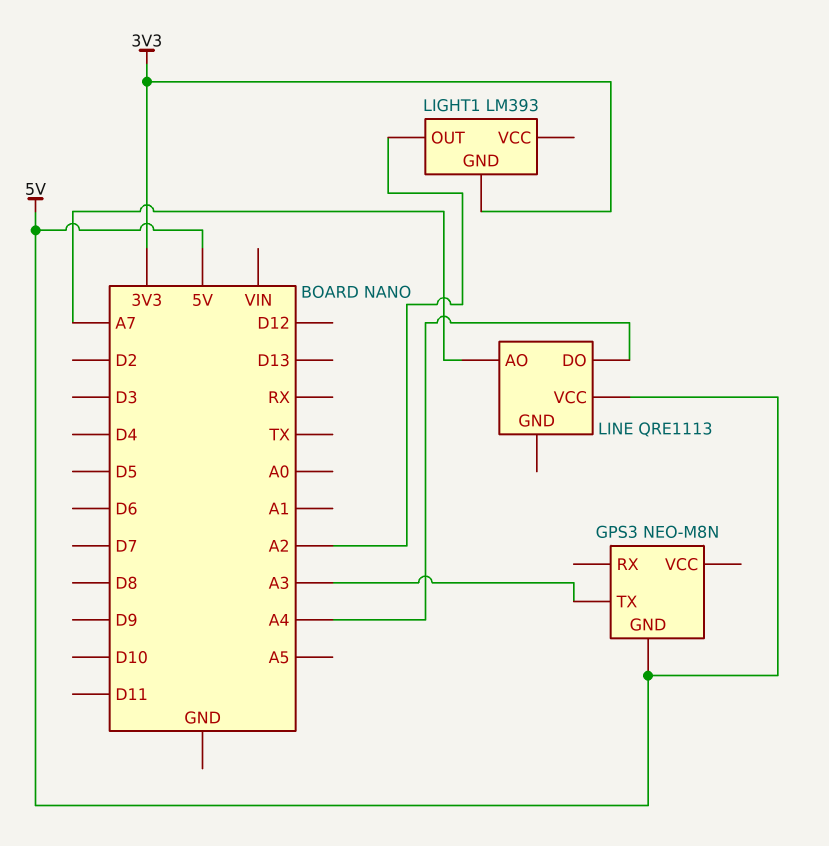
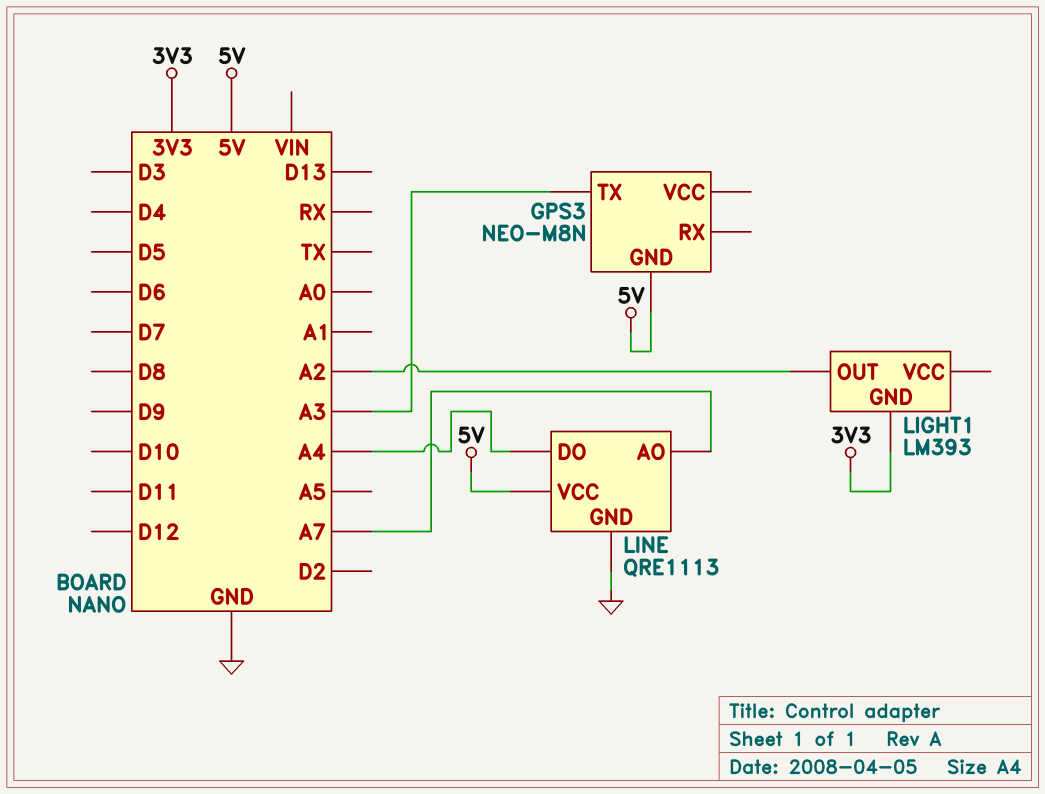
LINE pin GND: none -> GND

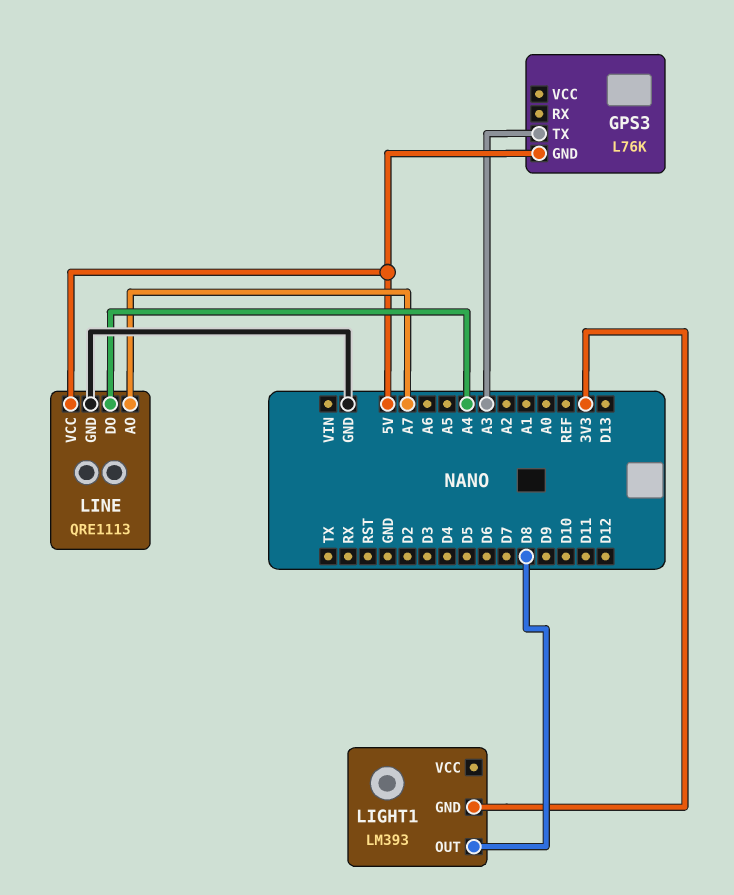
GPS3: NEO-M8N -> L76K
LIGHT1 pin OUT: A2 -> D8

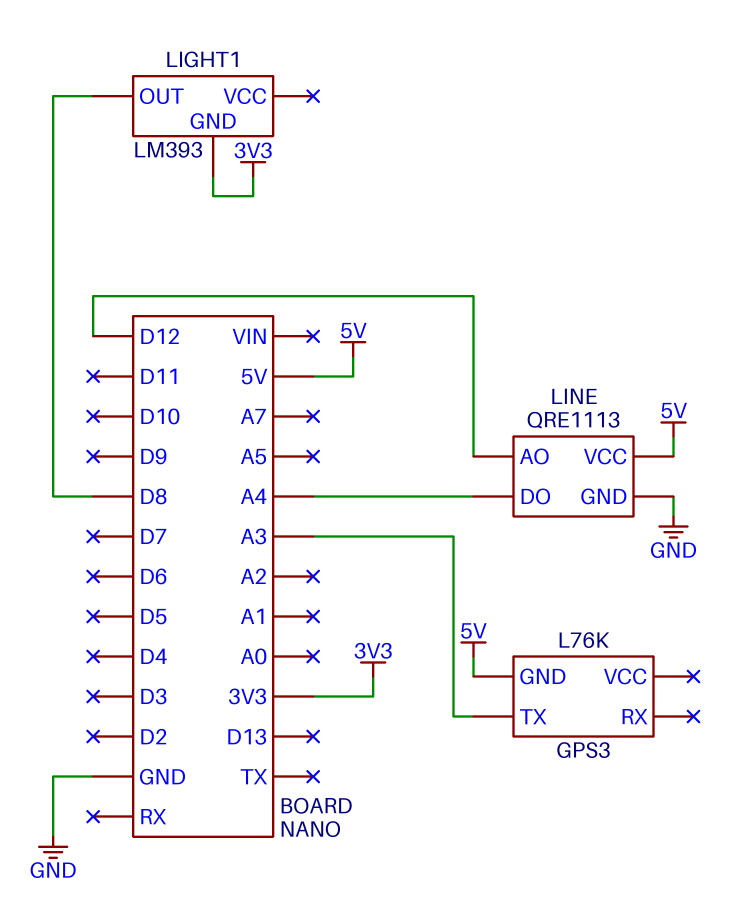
LINE pin AO: A7 -> D12

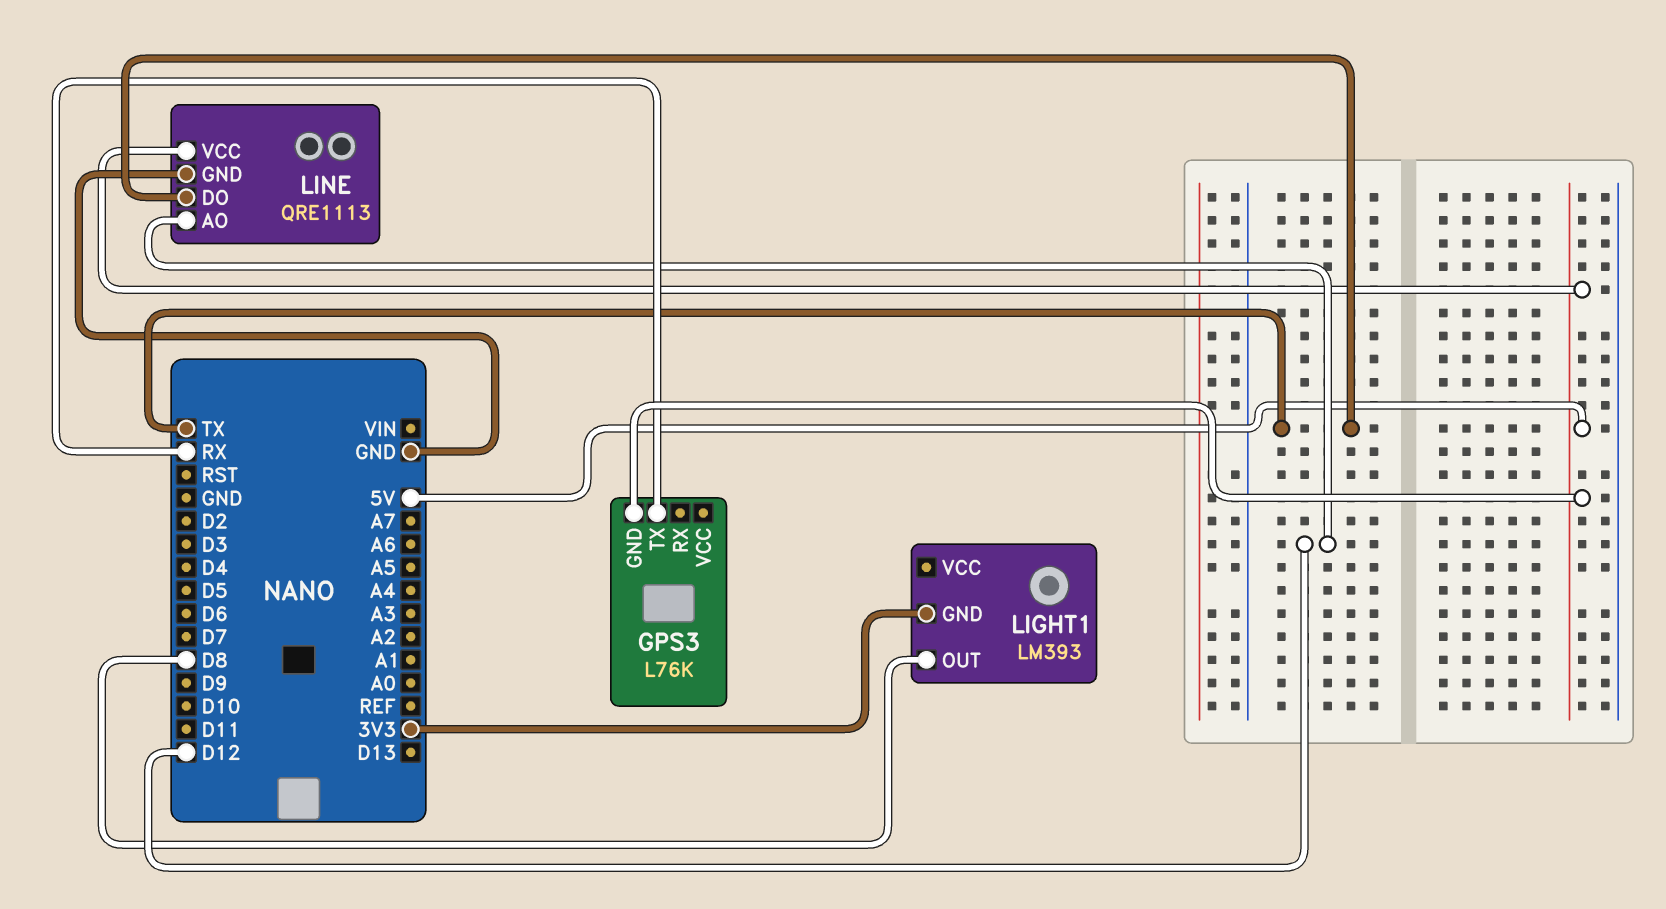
GPS3 pin TX: A3 -> RX
LINE pin DO: A4 -> TX

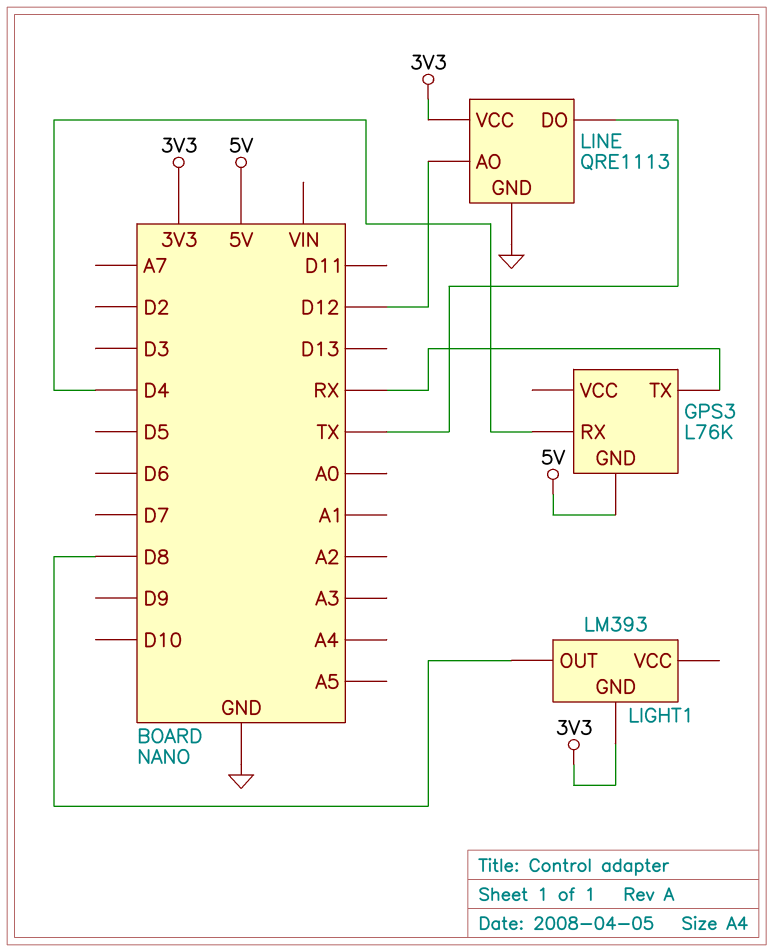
GPS3 pin RX: none -> D4
LINE pin VCC: 5V -> 3V3

